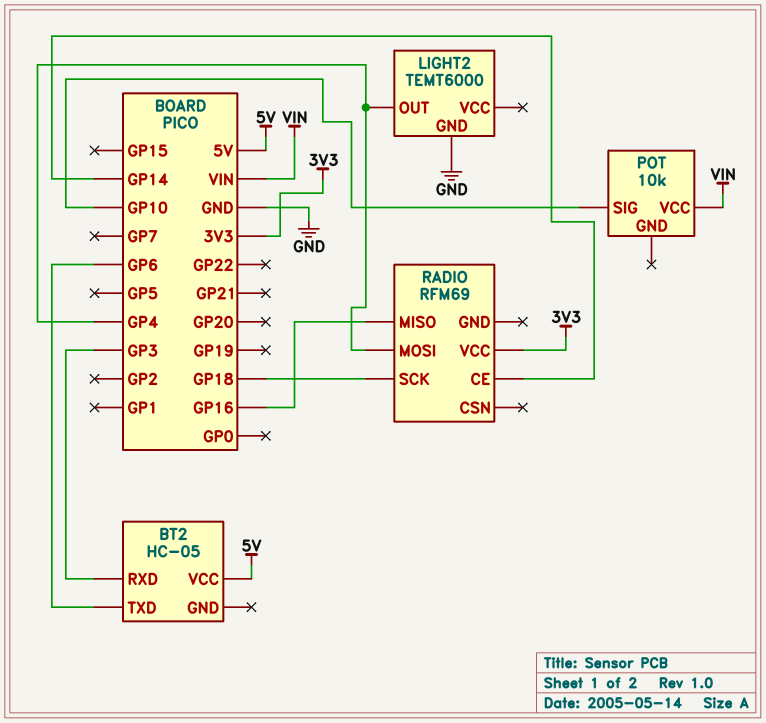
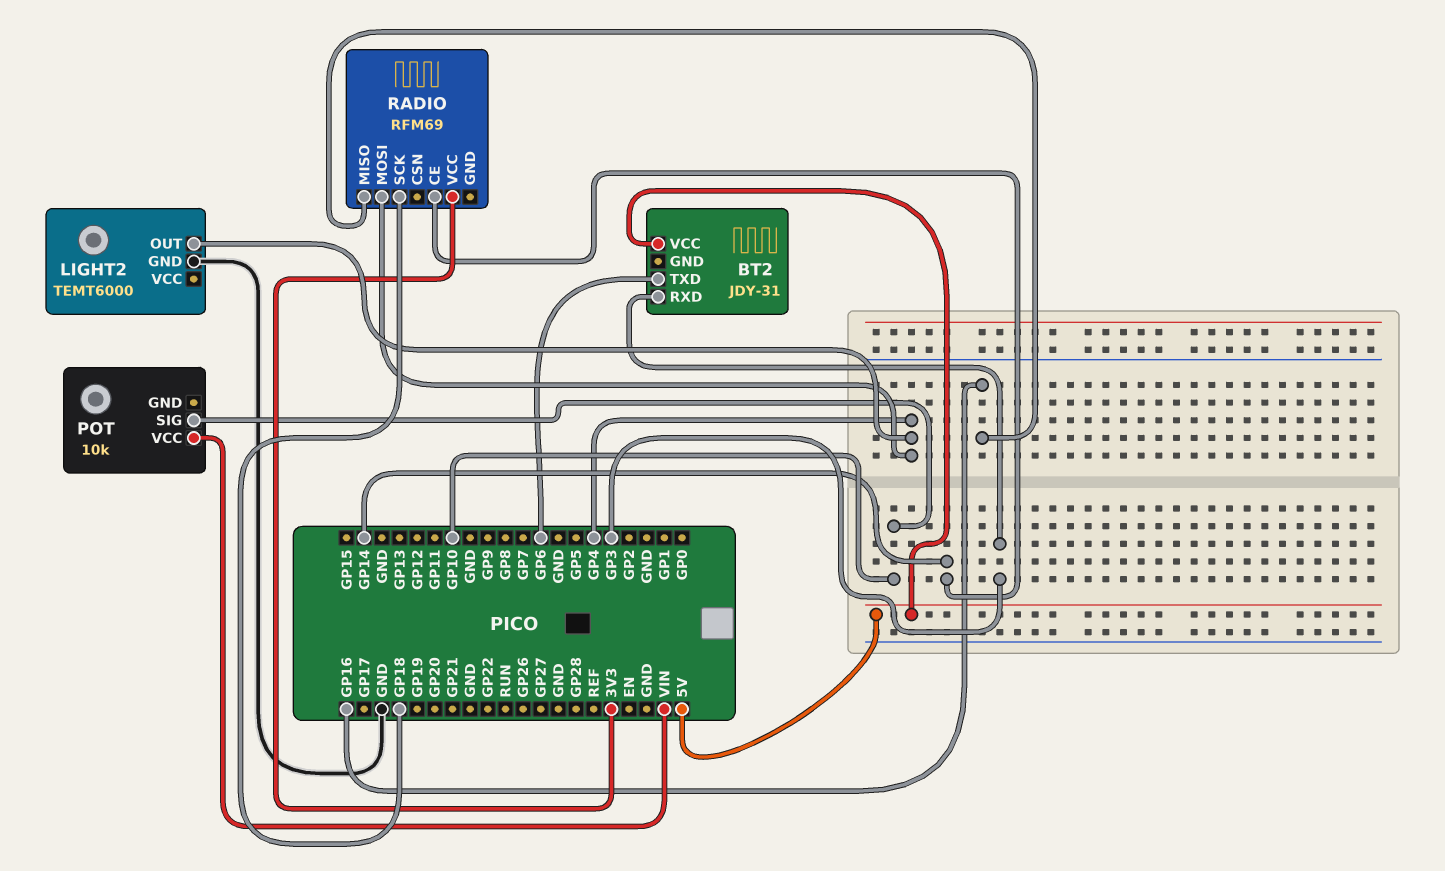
BT2: HC-05 -> JDY-31

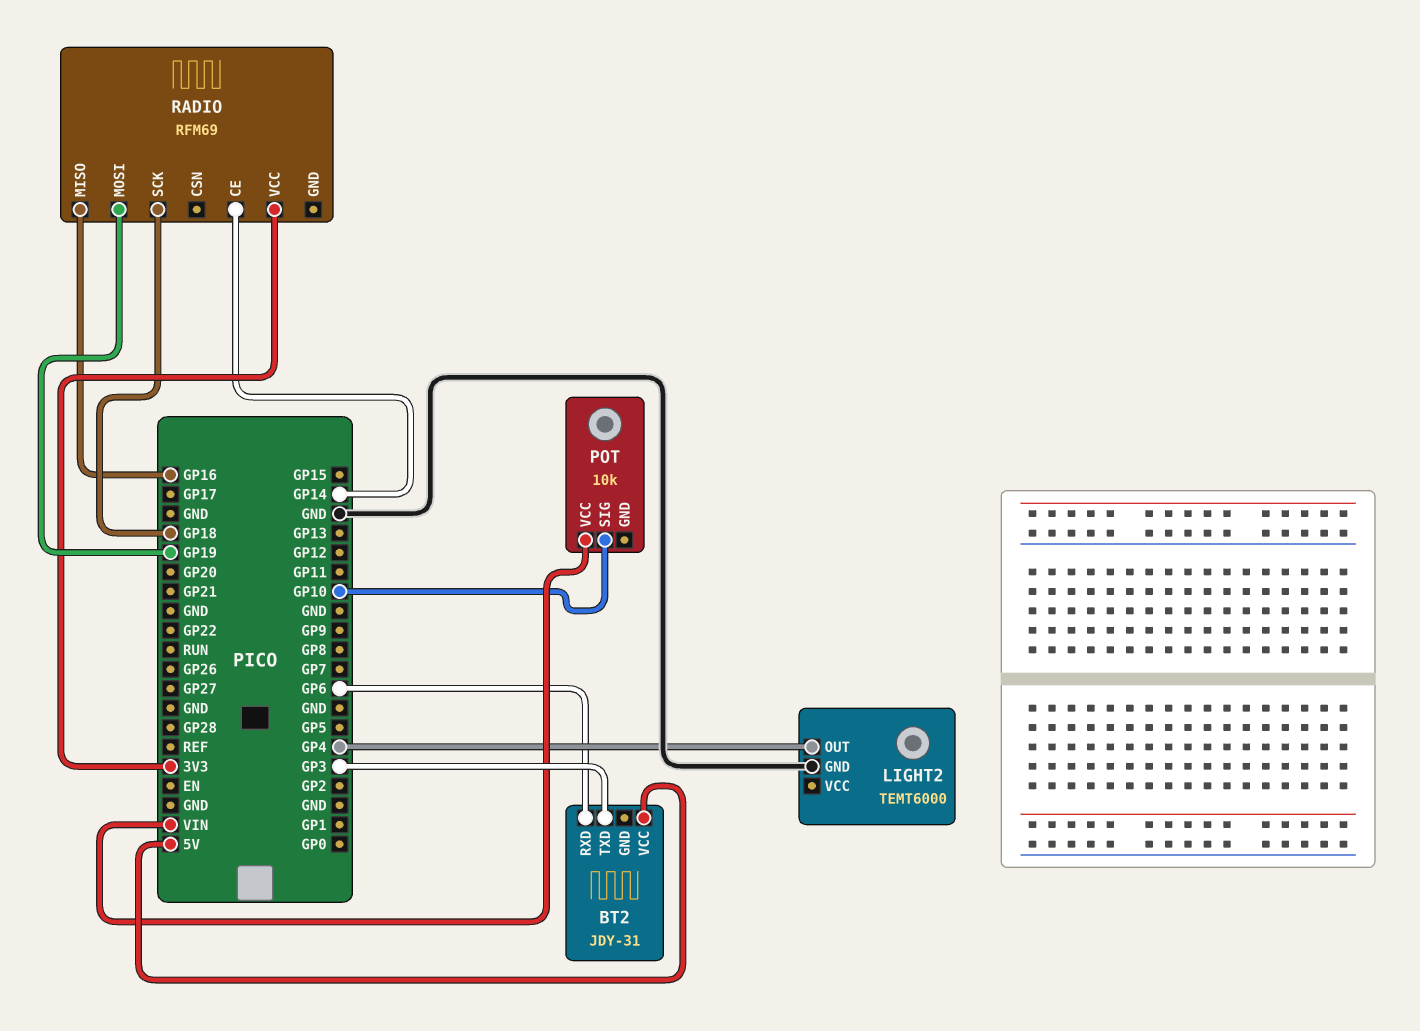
BT2 pin RXD: GP3 -> GP6
BT2 pin TXD: GP6 -> GP3
RADIO pin MOSI: GP4 -> GP19

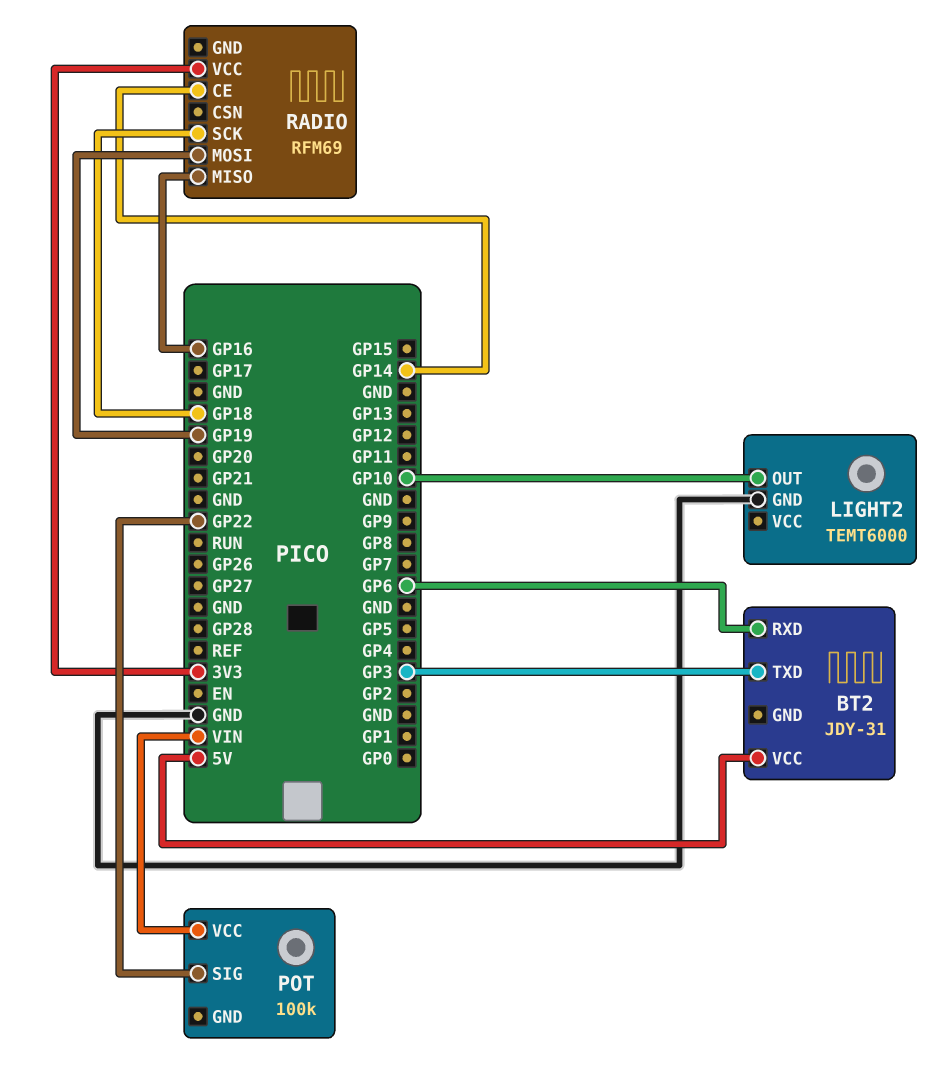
LIGHT2 pin OUT: GP4 -> GP10
POT: 10k -> 100k
POT pin SIG: GP10 -> GP22

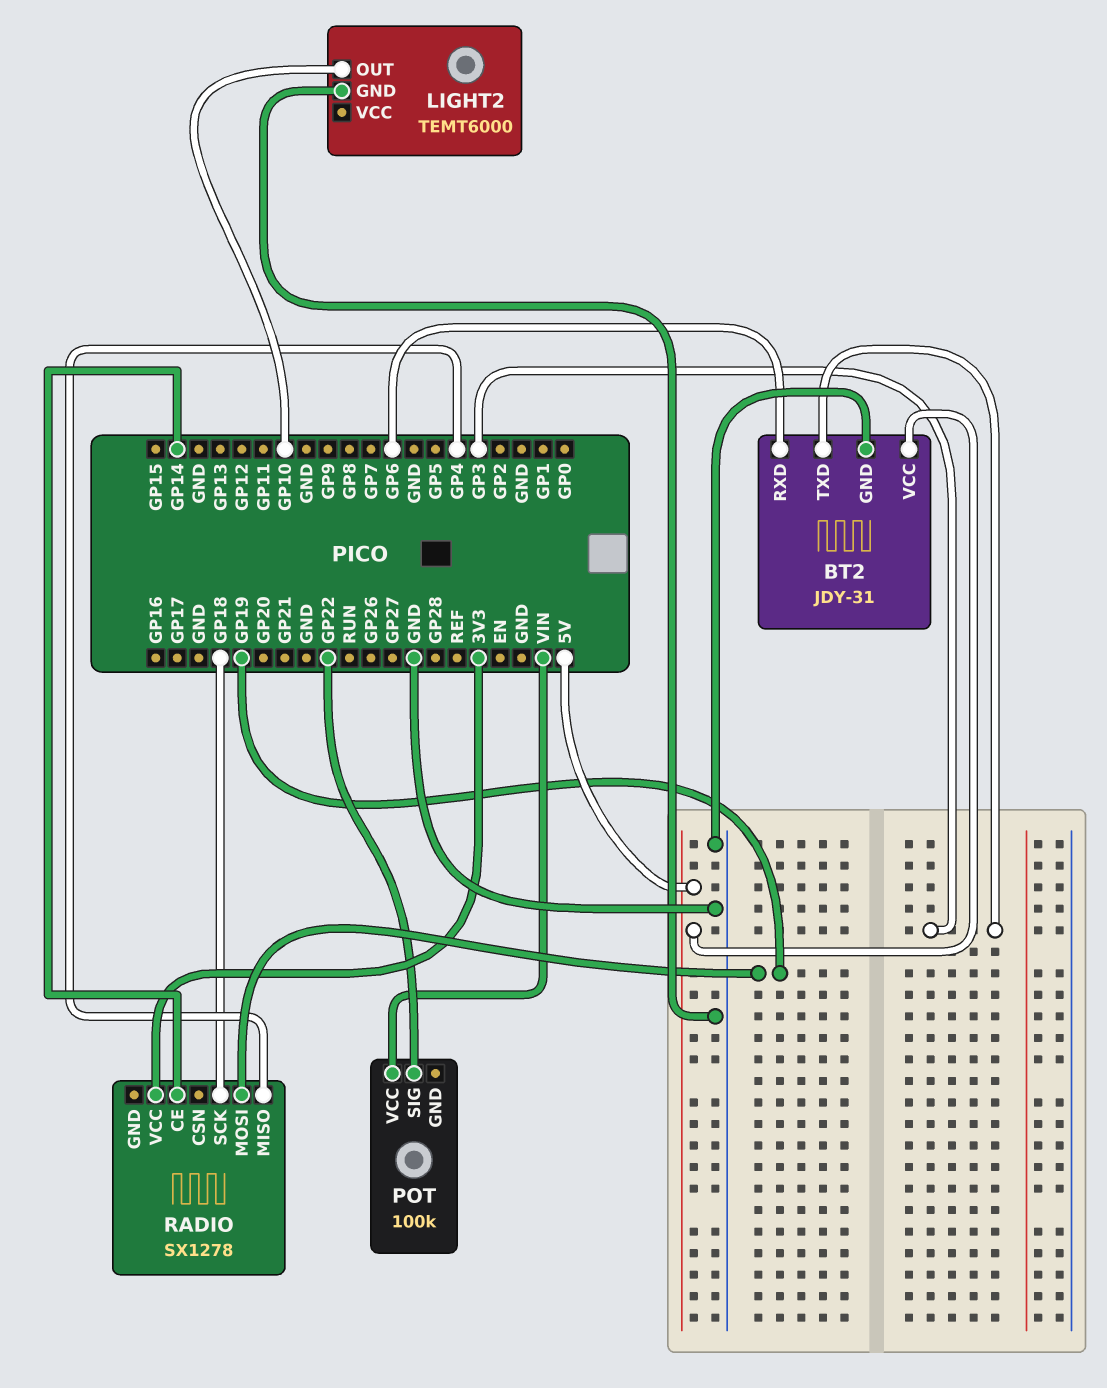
BT2 pin GND: none -> GND
RADIO: RFM69 -> SX1278
RADIO pin MISO: GP16 -> GP4

